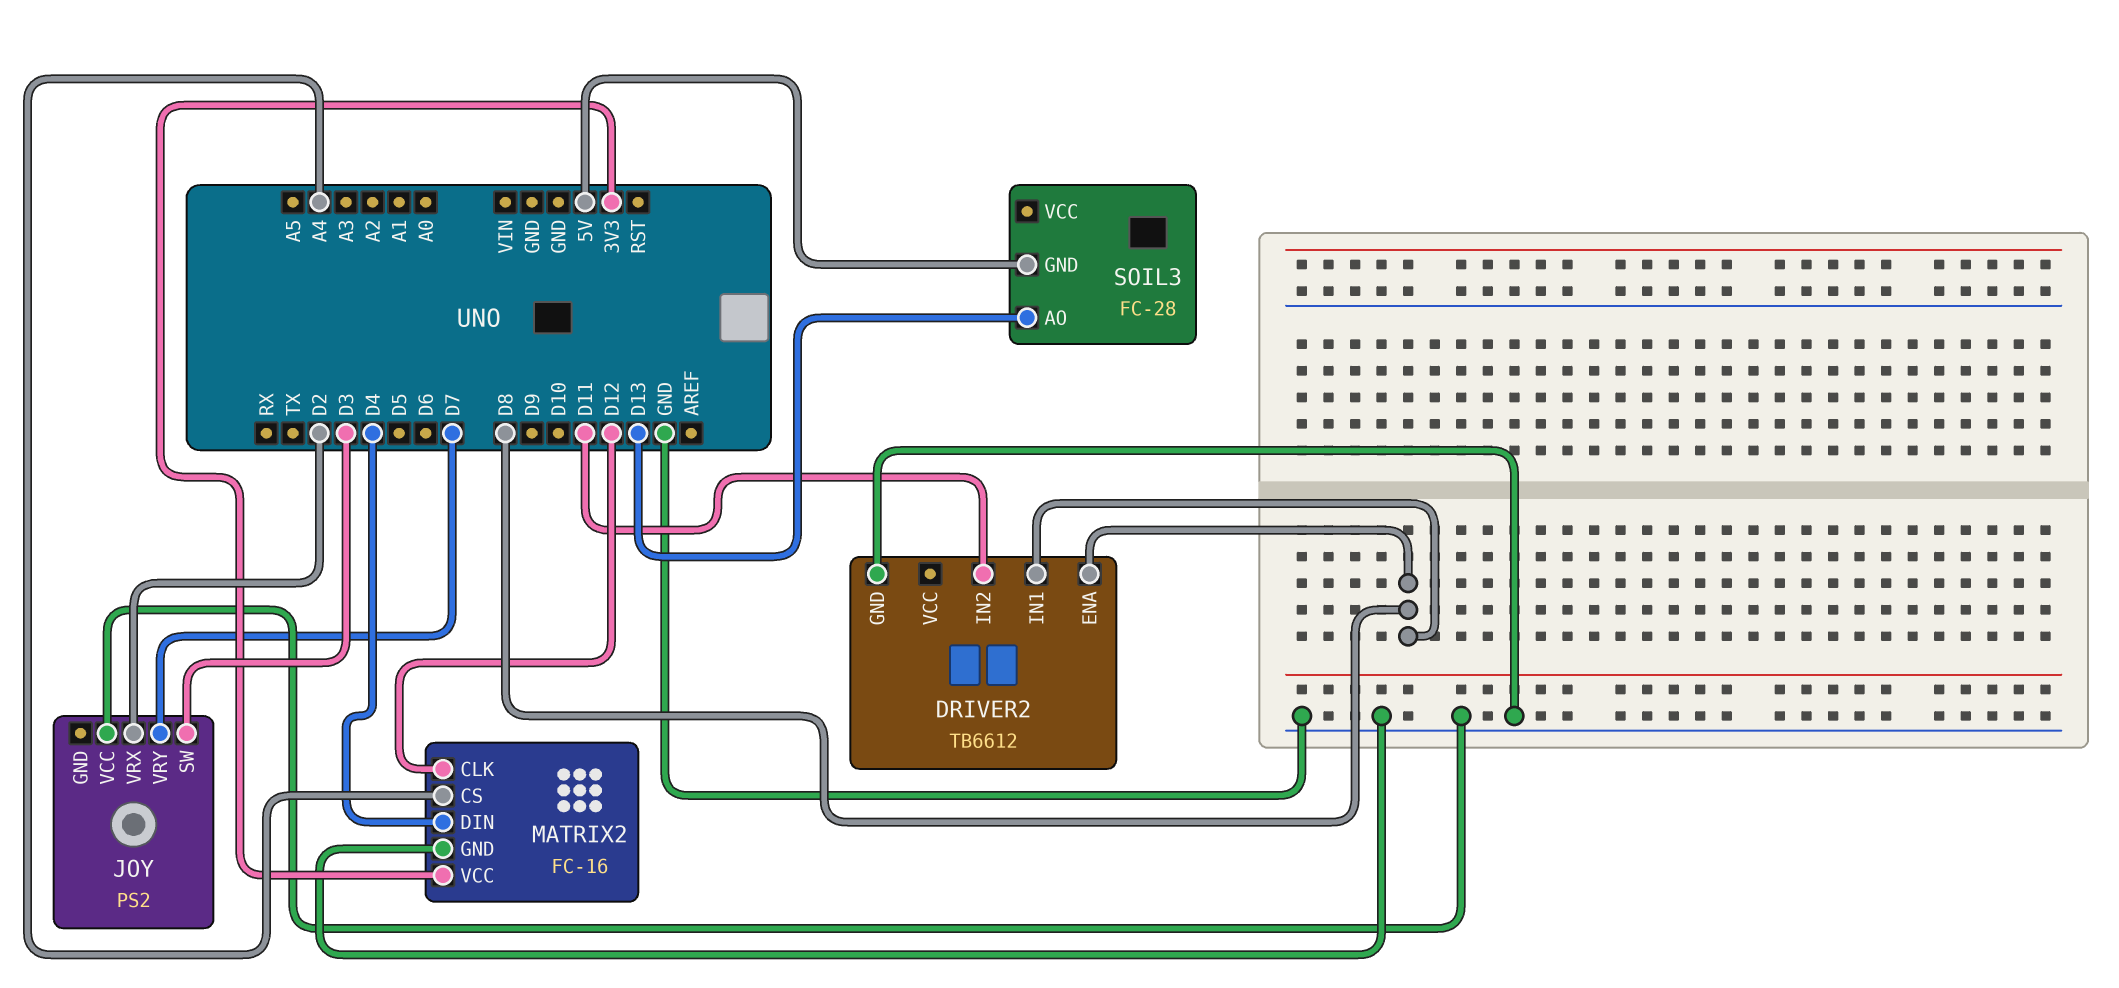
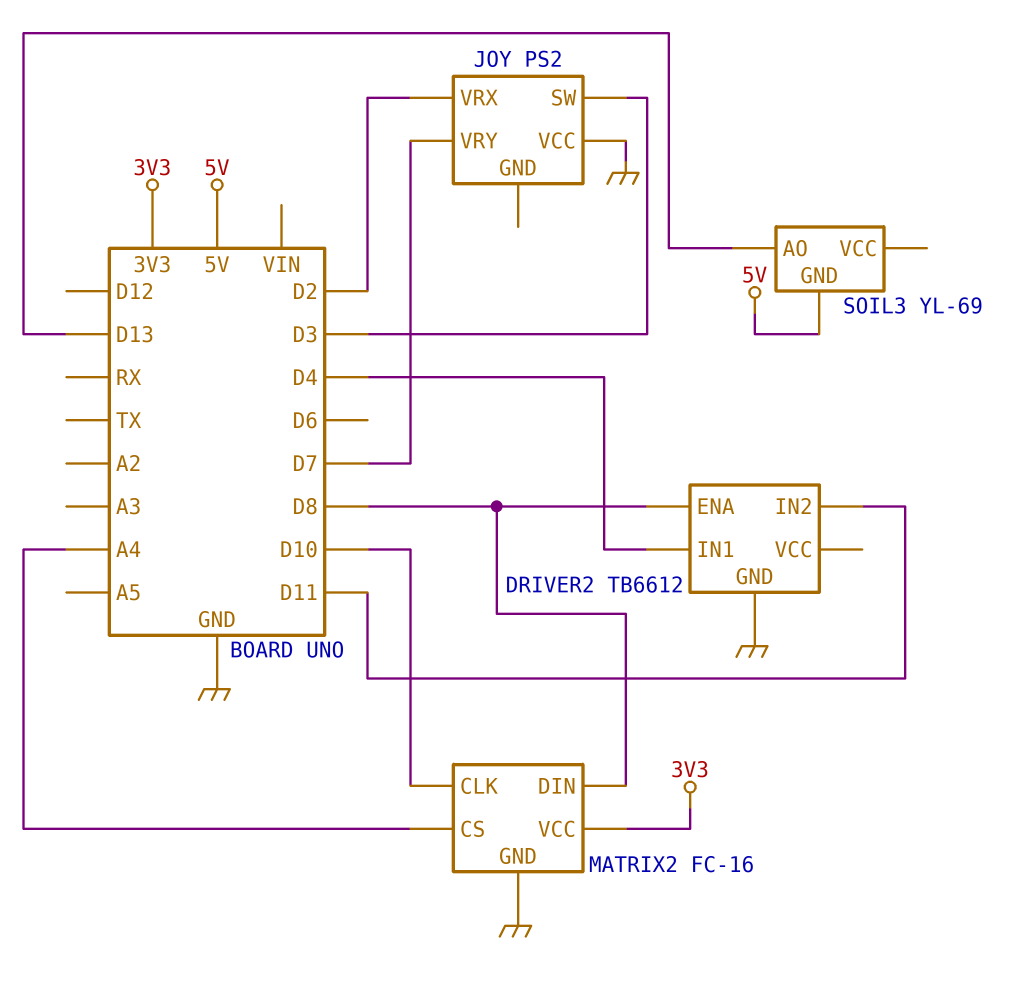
DRIVER2 pin IN1: D8 -> D4
MATRIX2 pin CLK: D12 -> D10
MATRIX2 pin DIN: D4 -> D8
SOIL3: FC-28 -> YL-69

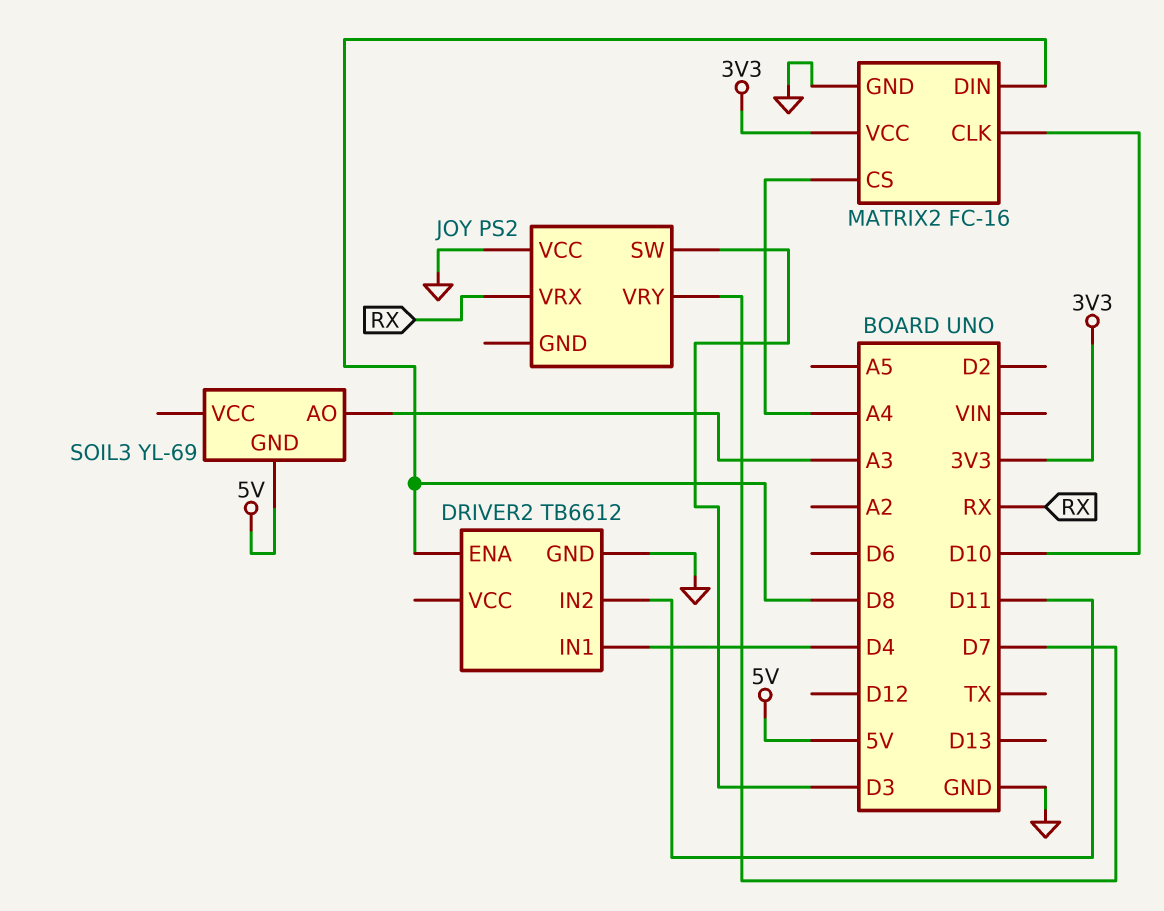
JOY pin VRX: D2 -> RX
SOIL3 pin AO: D13 -> A3

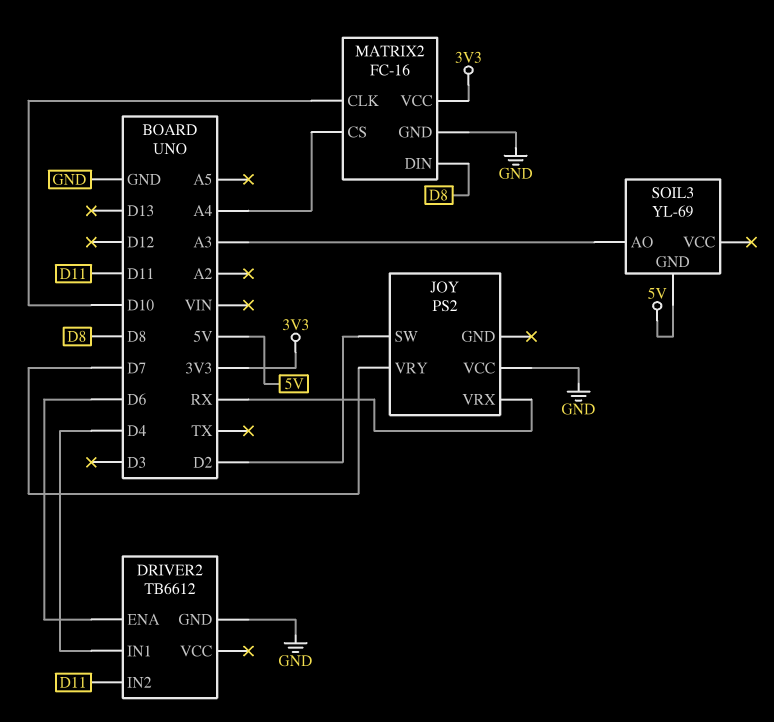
DRIVER2 pin ENA: D8 -> D6
JOY pin SW: D3 -> D2

